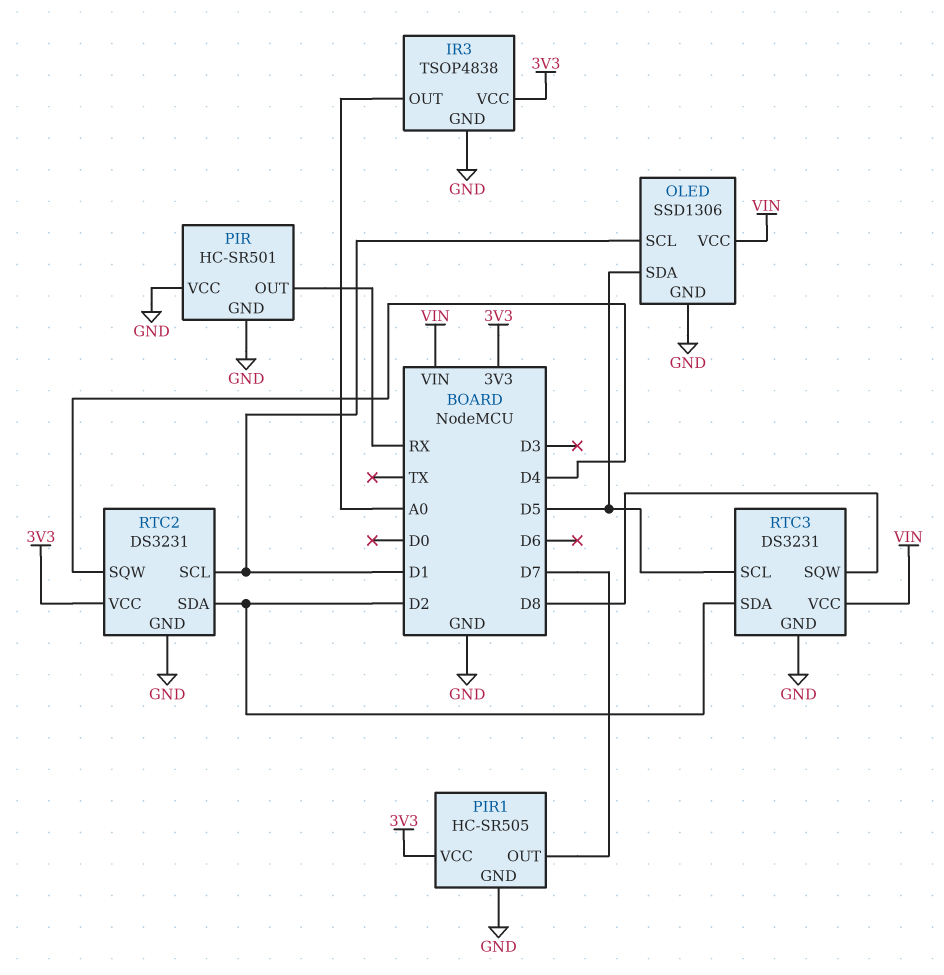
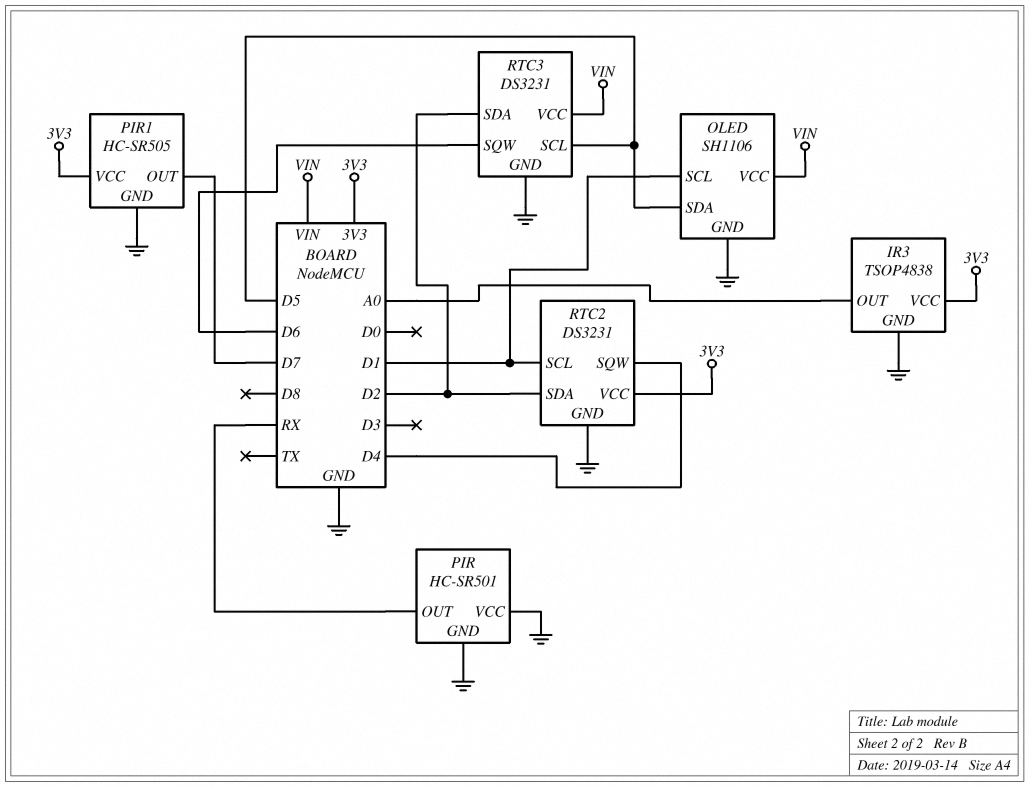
OLED: SSD1306 -> SH1106
RTC3 pin SQW: D8 -> D6

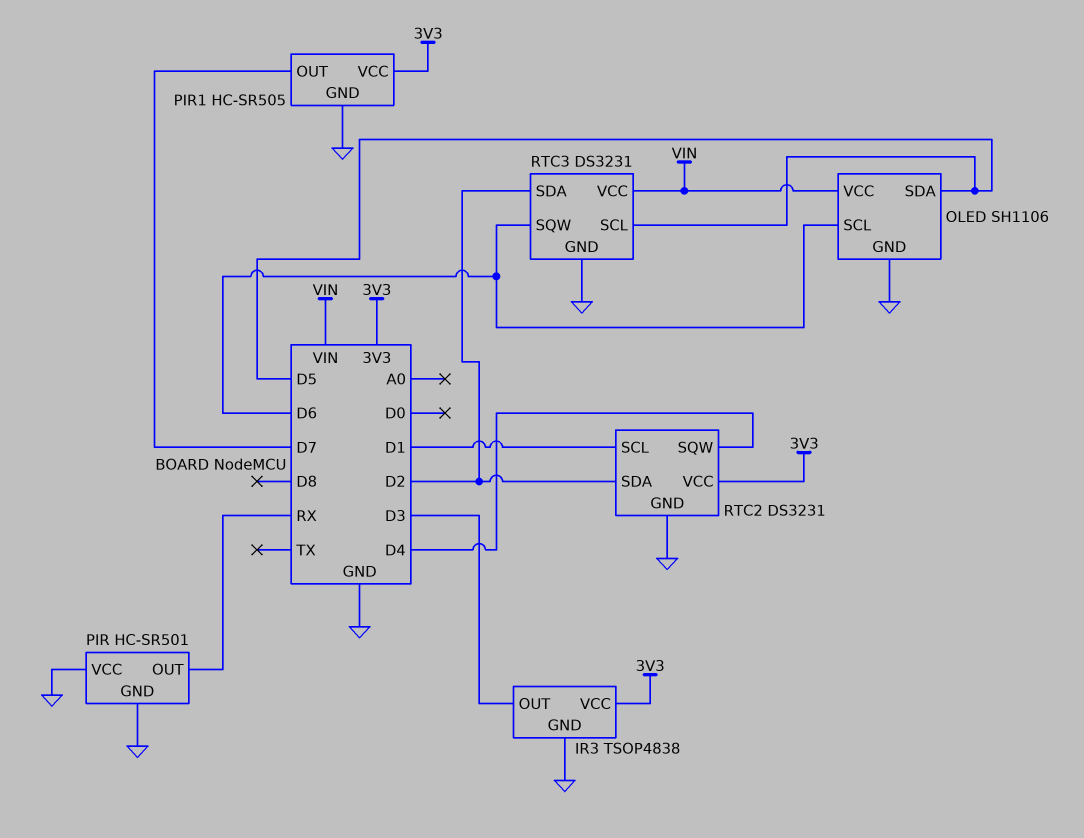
IR3 pin OUT: A0 -> D3
OLED pin SCL: D1 -> D6

